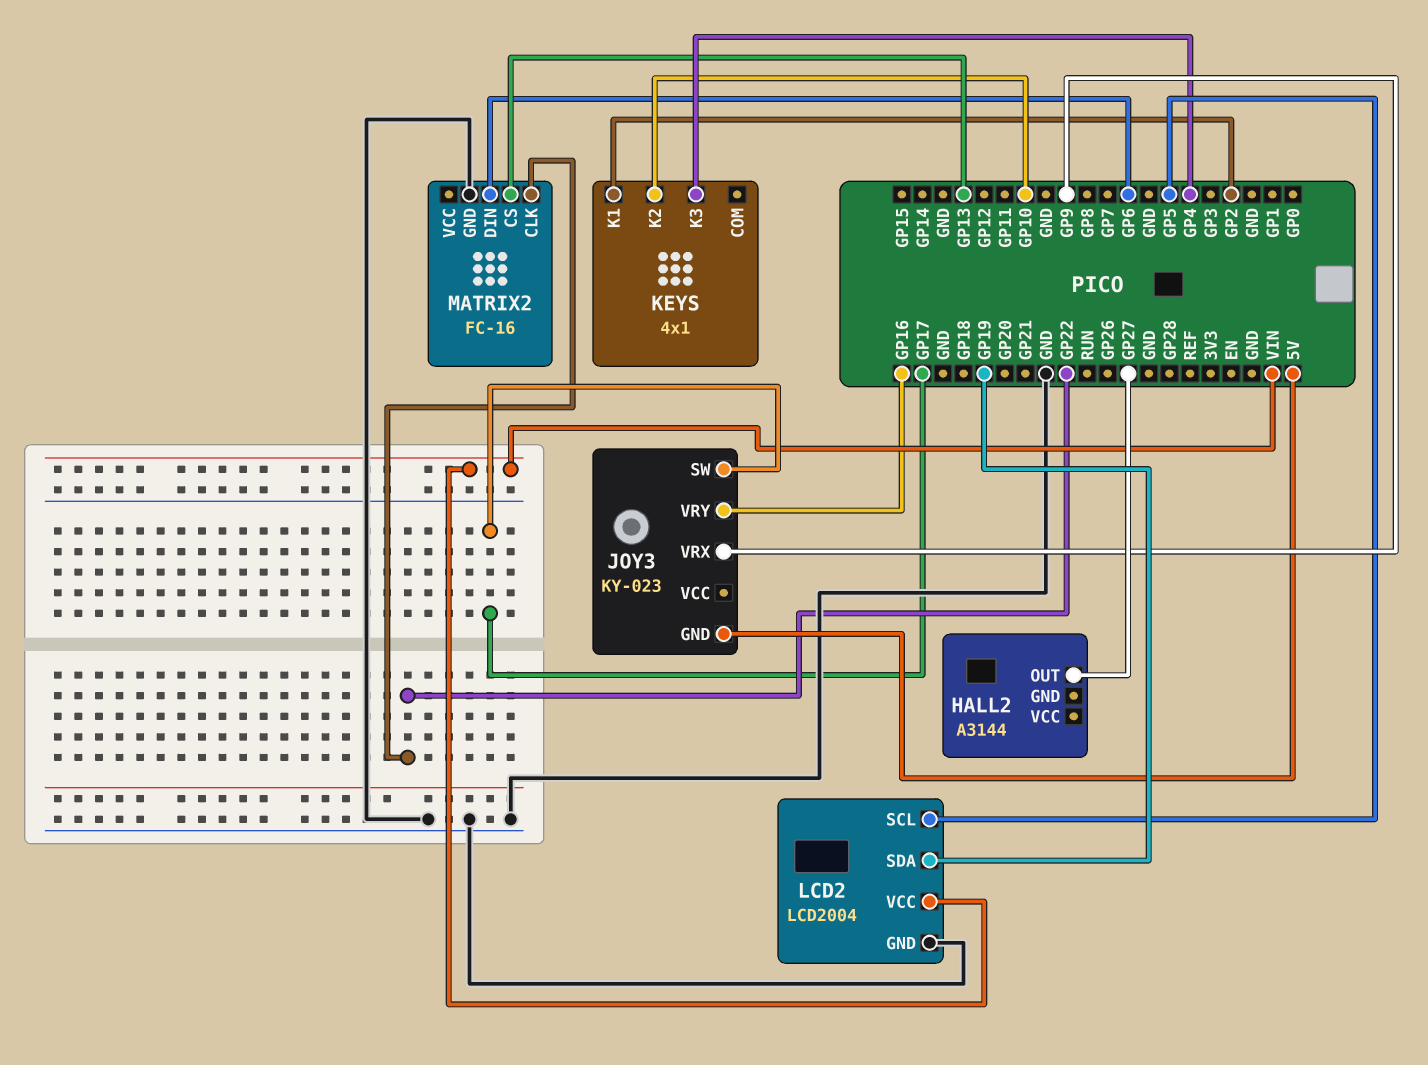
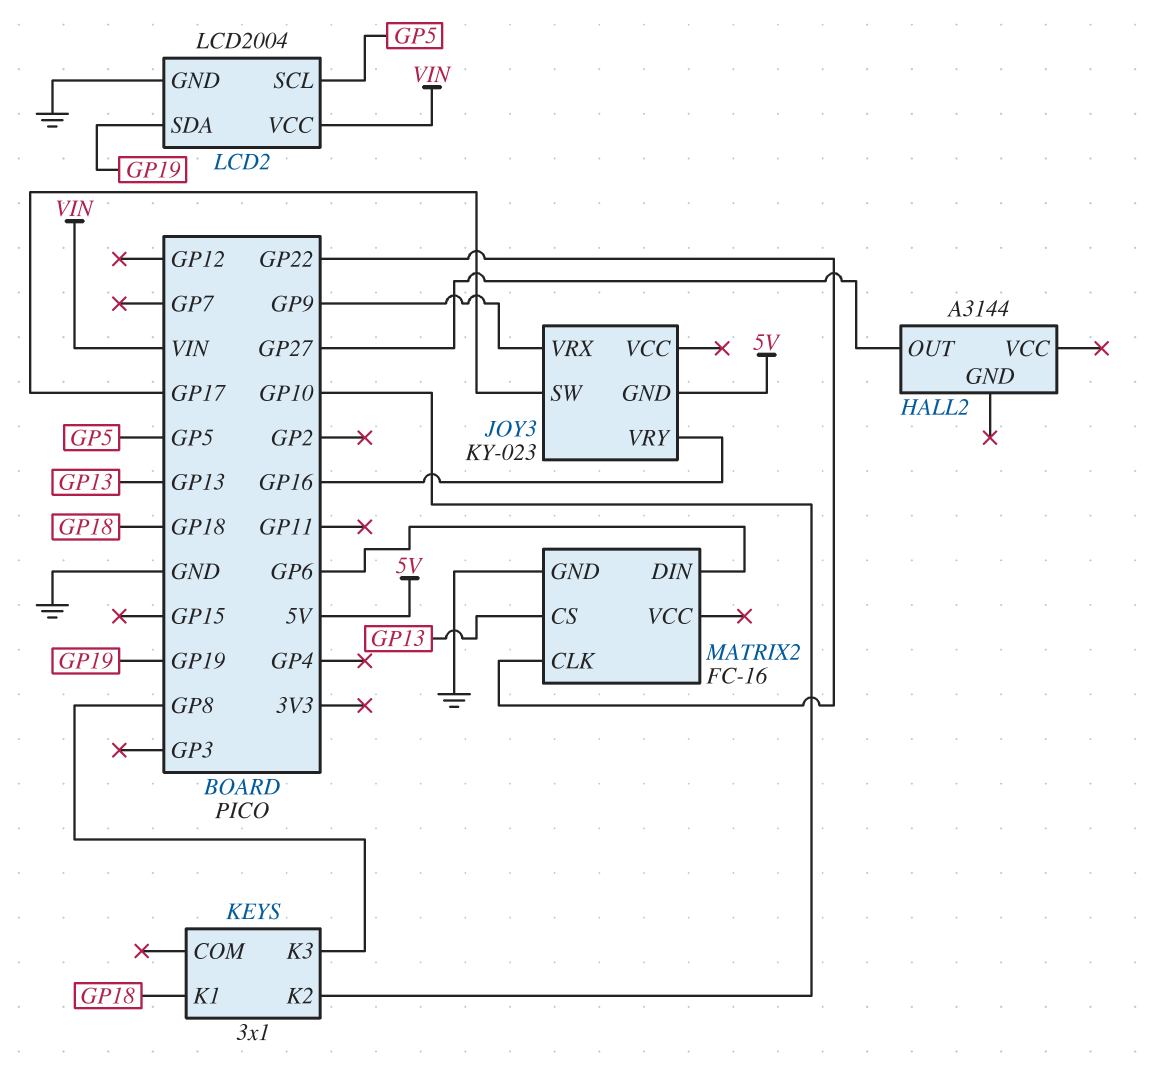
KEYS: 4x1 -> 3x1
KEYS pin K1: GP2 -> GP18
KEYS pin K3: GP4 -> GP8

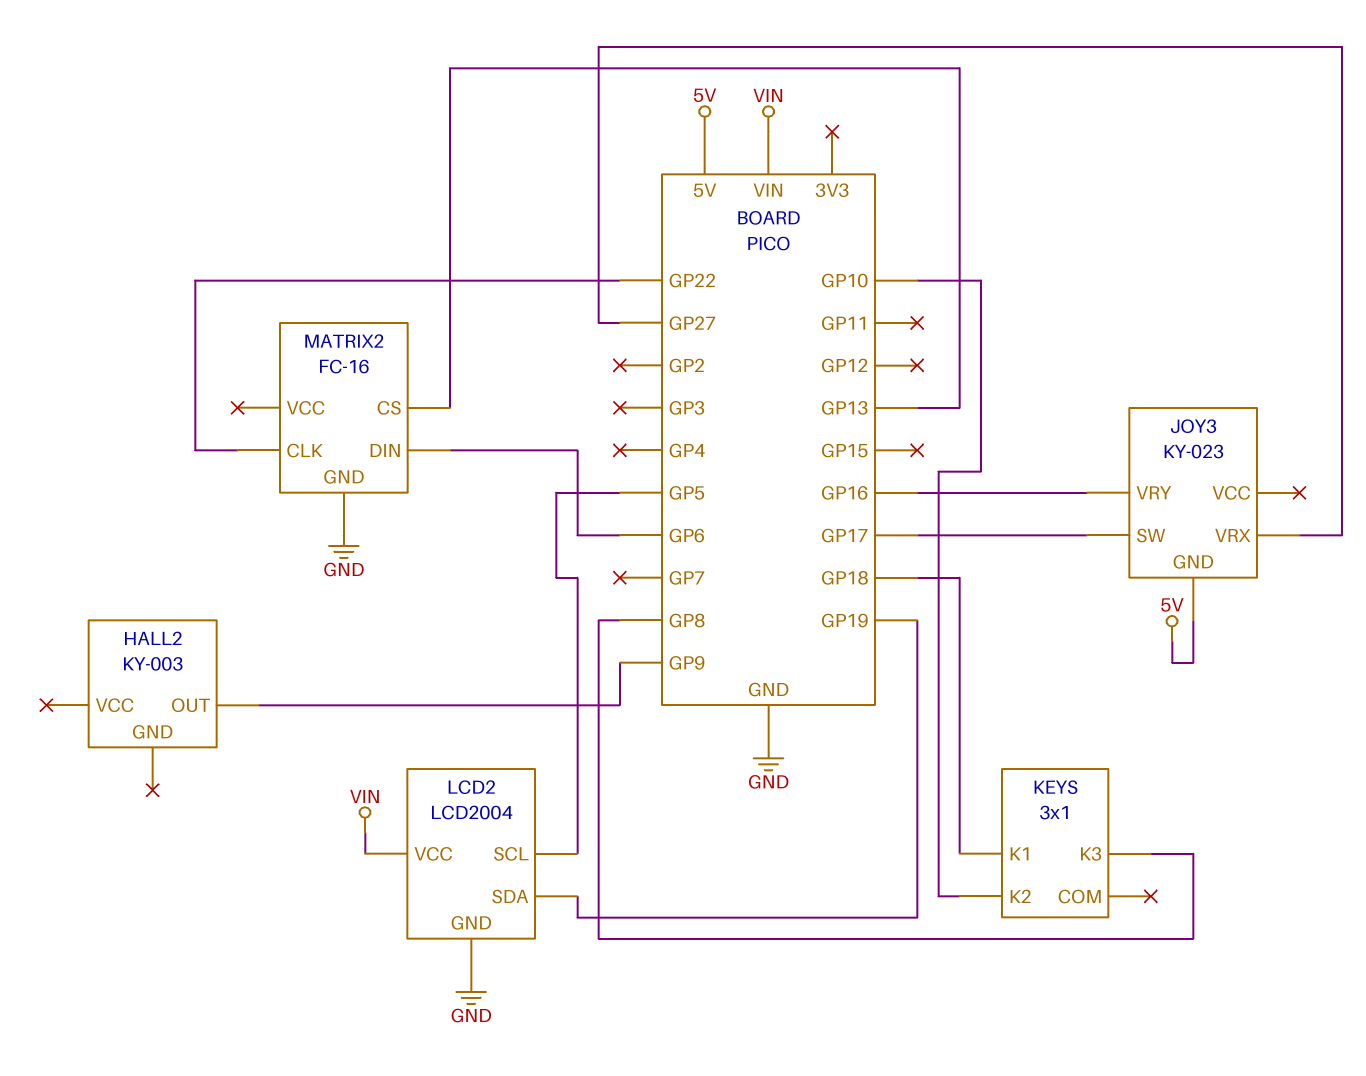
HALL2: A3144 -> KY-003
HALL2 pin OUT: GP27 -> GP9
JOY3 pin VRX: GP9 -> GP27

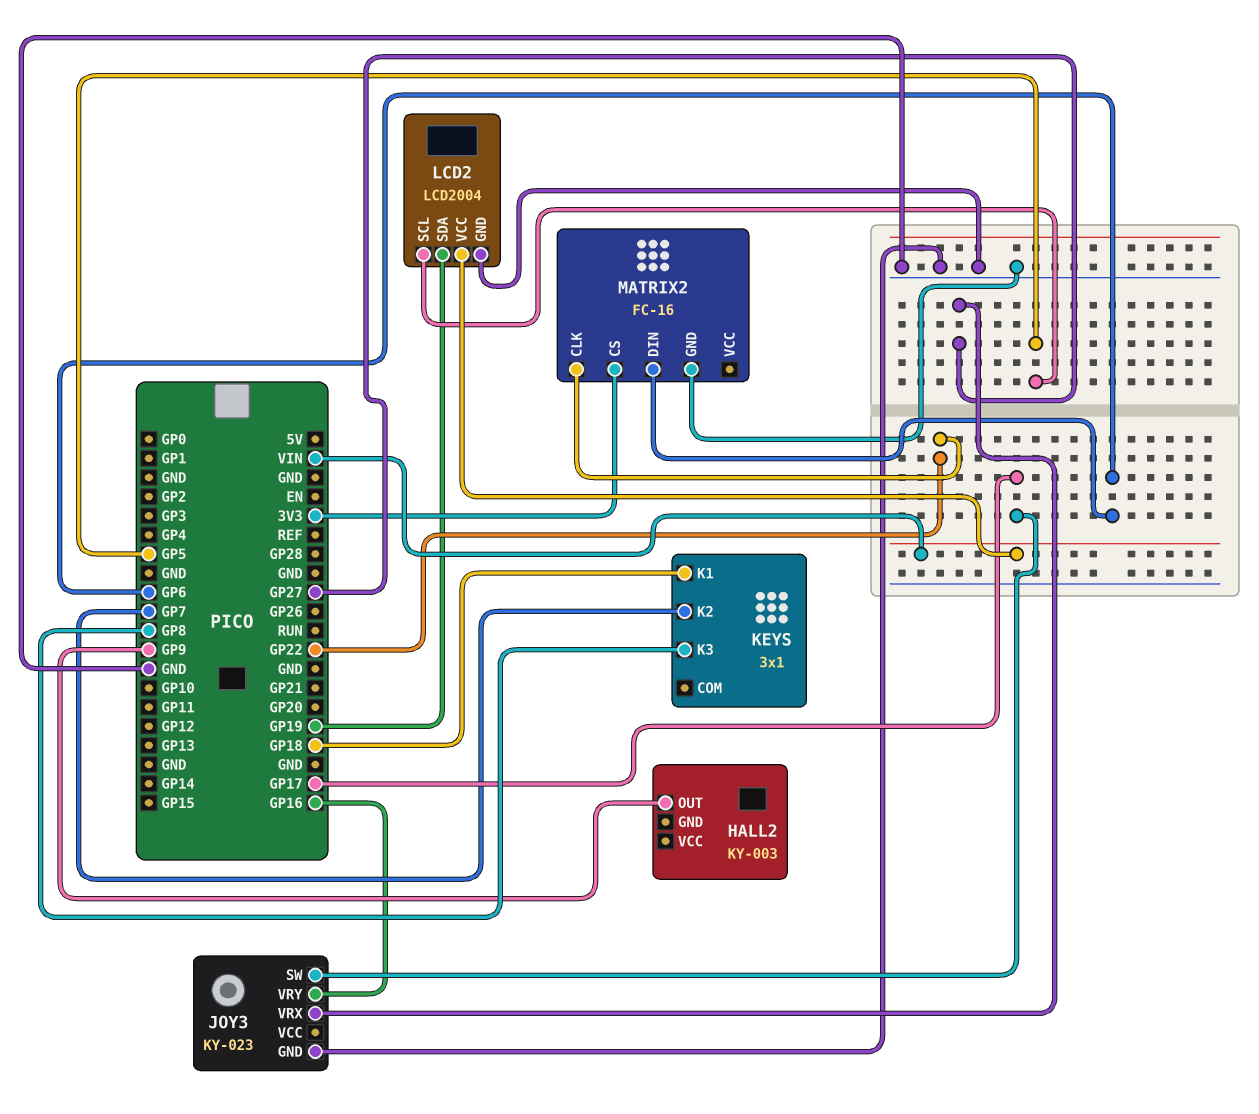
JOY3 pin GND: 5V -> GND
KEYS pin K2: GP10 -> GP7
MATRIX2 pin CS: GP13 -> 3V3

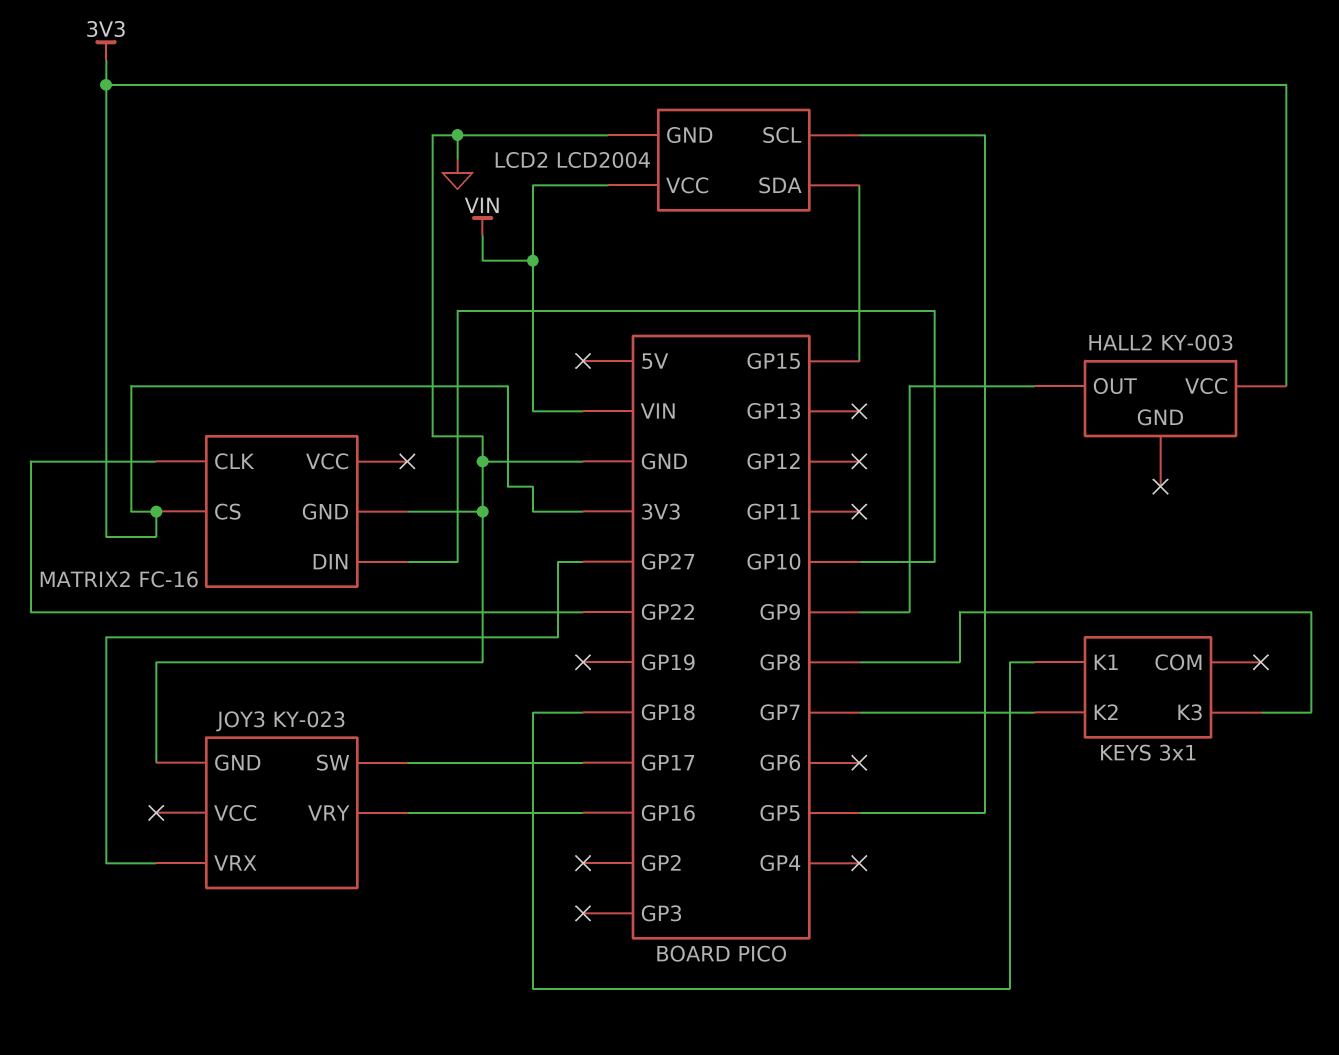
HALL2 pin VCC: none -> 3V3
LCD2 pin SDA: GP19 -> GP15
MATRIX2 pin DIN: GP6 -> GP10

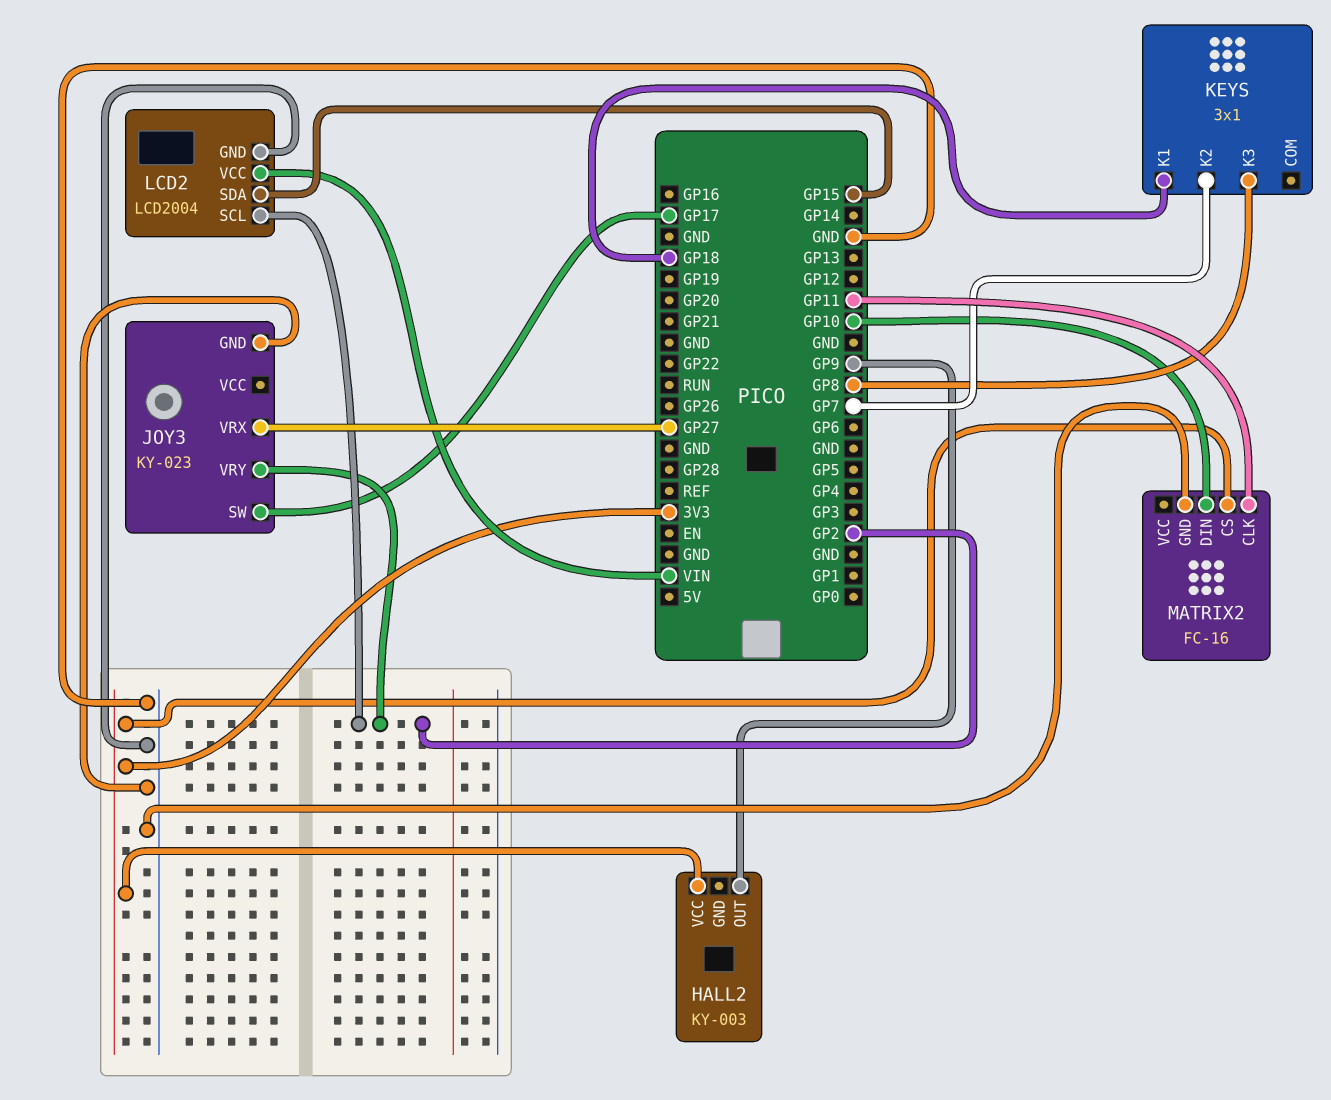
JOY3 pin VRY: GP16 -> GP2
LCD2 pin SCL: GP5 -> GP2
MATRIX2 pin CLK: GP22 -> GP11

